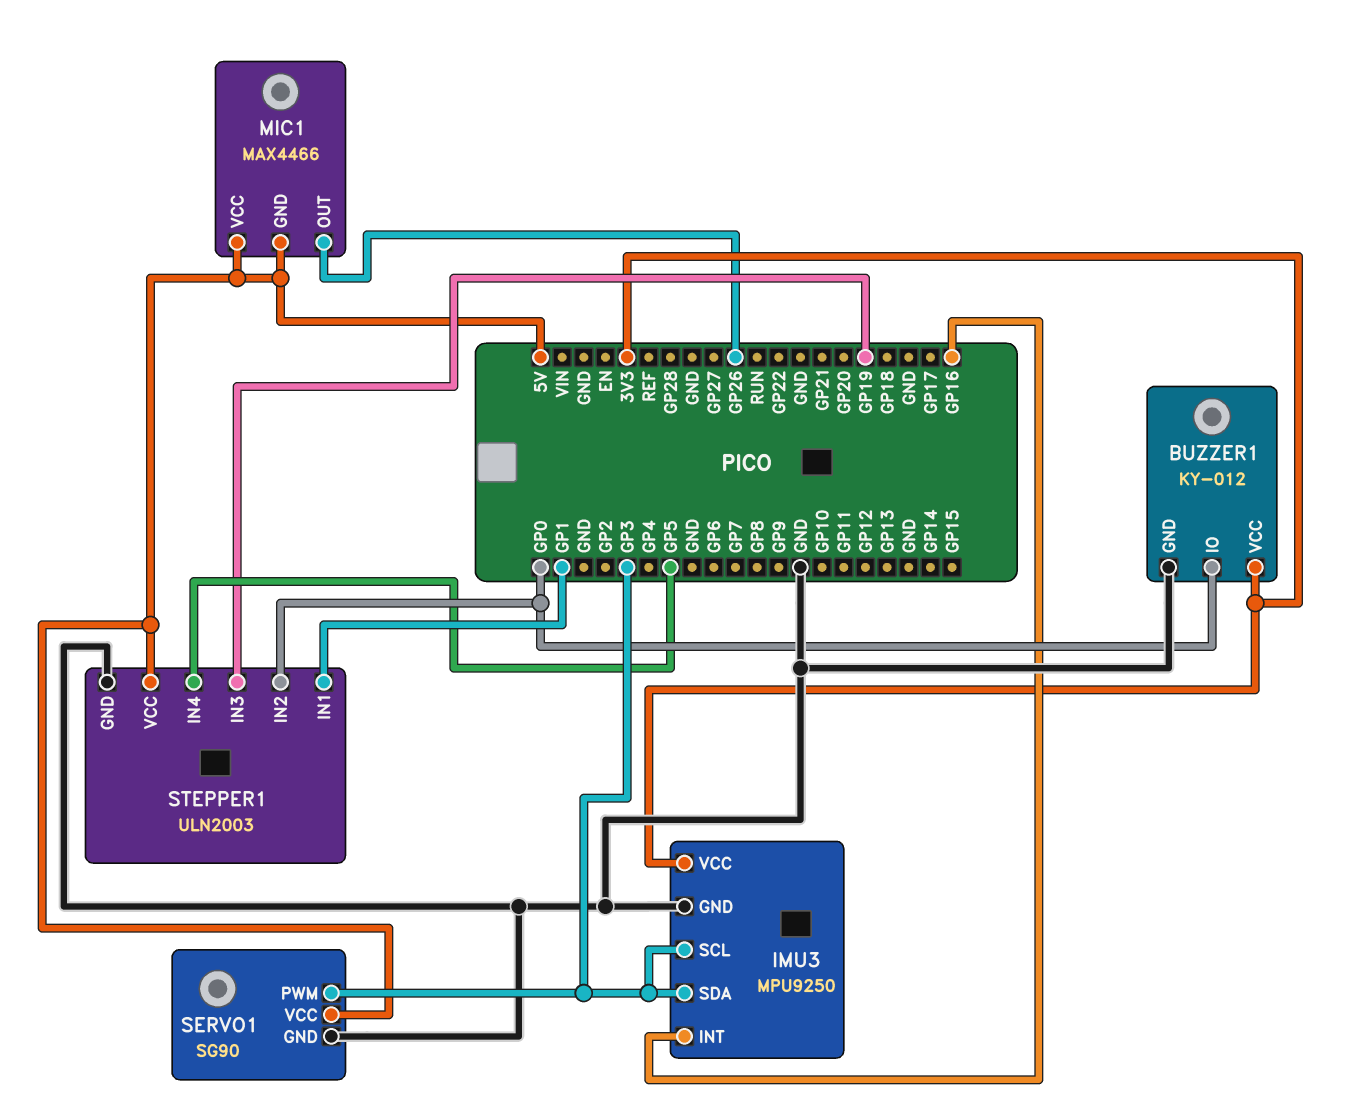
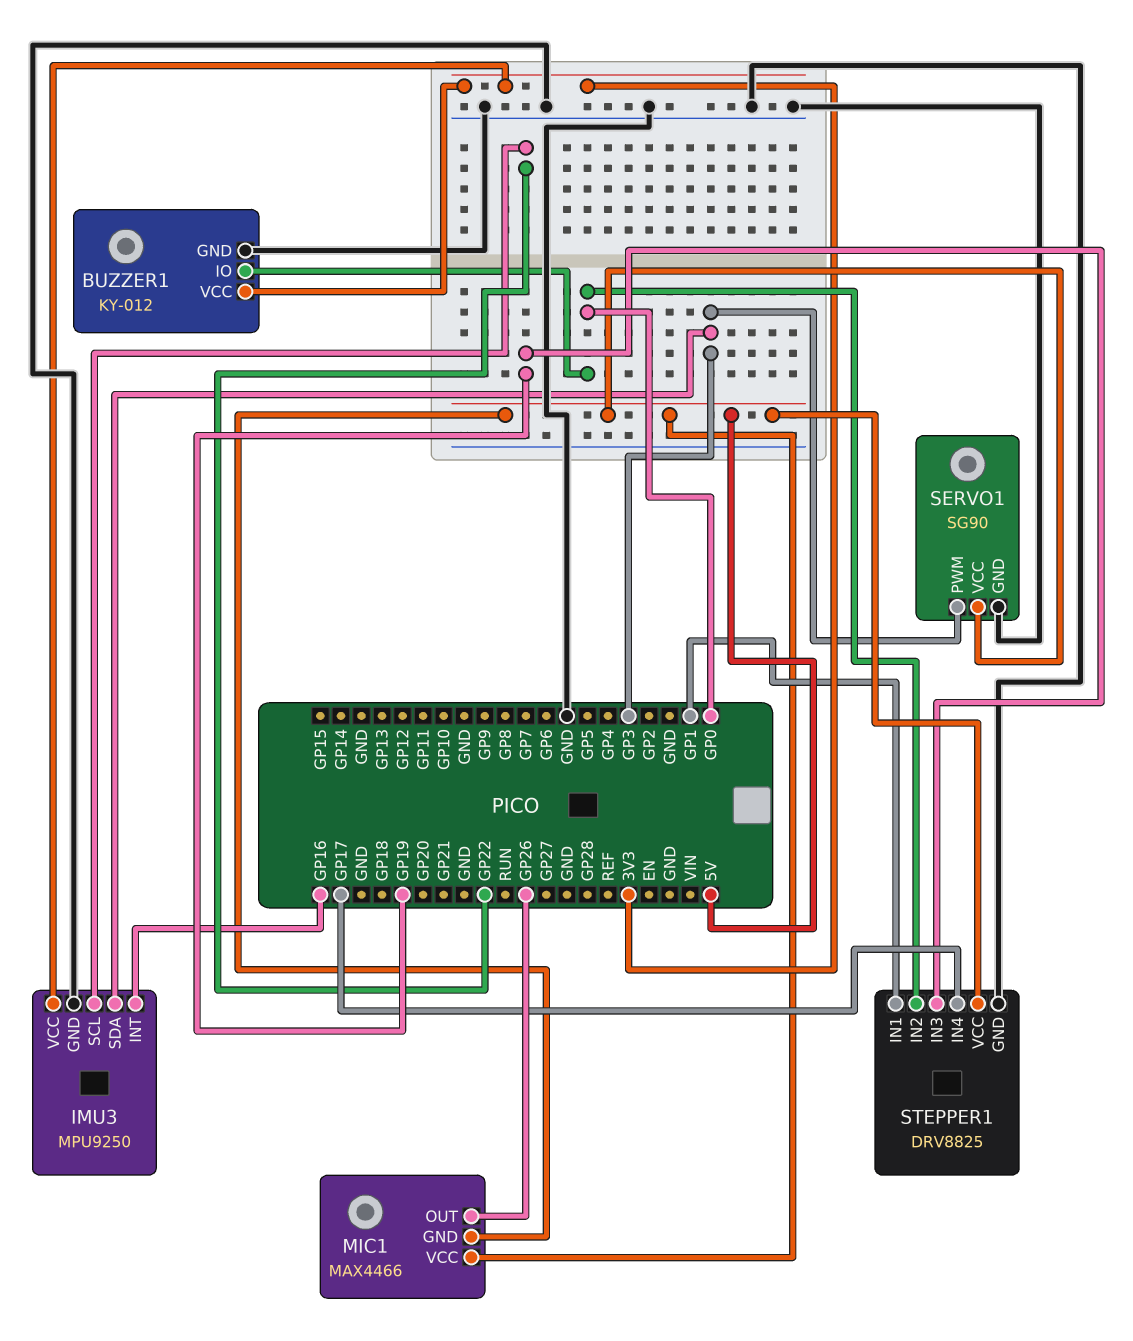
IMU3 pin SCL: GP3 -> GP22
STEPPER1: ULN2003 -> DRV8825
STEPPER1 pin IN4: GP5 -> GP17

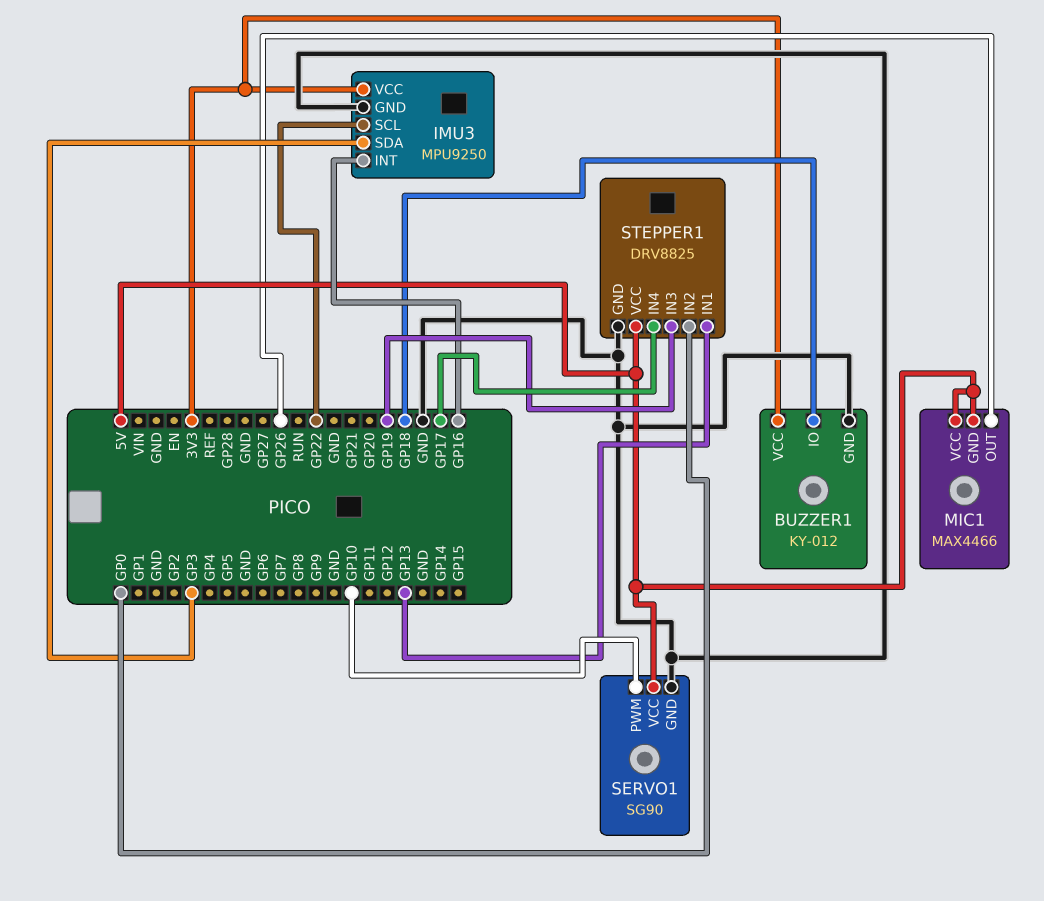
BUZZER1 pin IO: GP0 -> GP18
SERVO1 pin PWM: GP3 -> GP10
STEPPER1 pin IN1: GP1 -> GP13

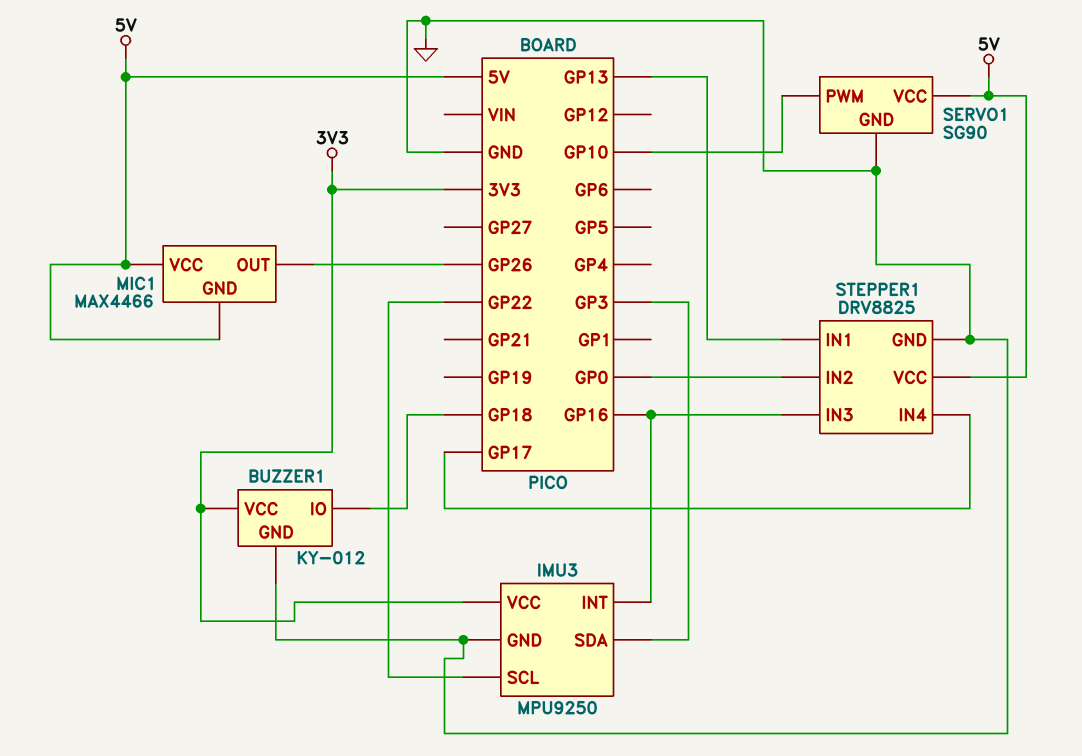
STEPPER1 pin IN3: GP19 -> GP16

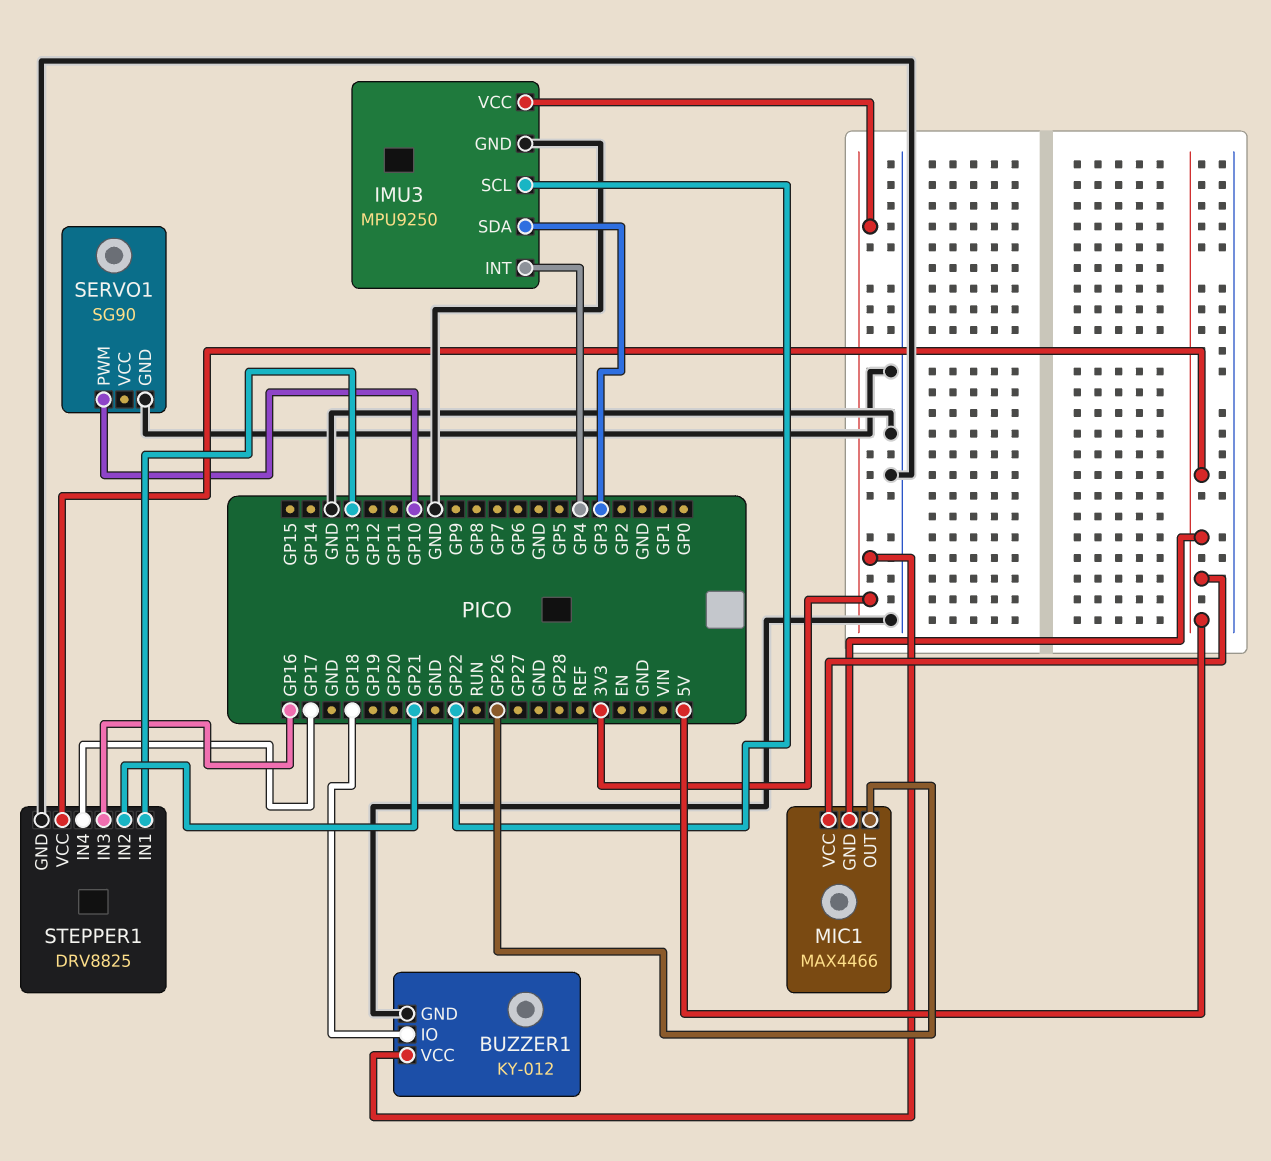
IMU3 pin INT: GP16 -> GP4
SERVO1 pin VCC: 5V -> none
STEPPER1 pin IN2: GP0 -> GP21

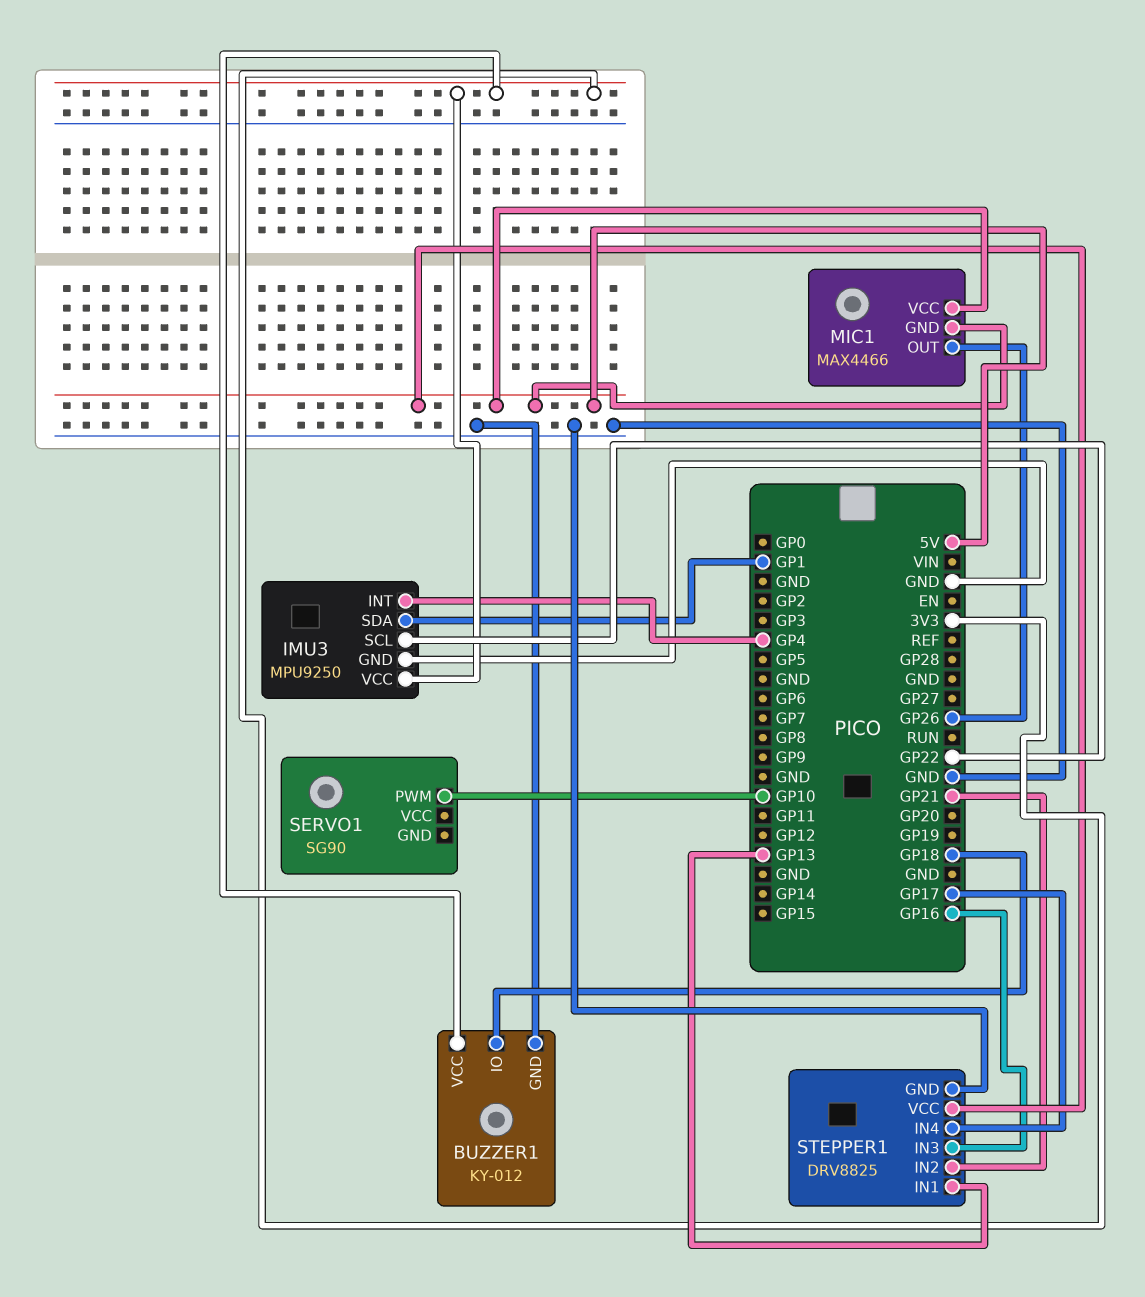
IMU3 pin SDA: GP3 -> GP1
SERVO1 pin GND: GND -> none

